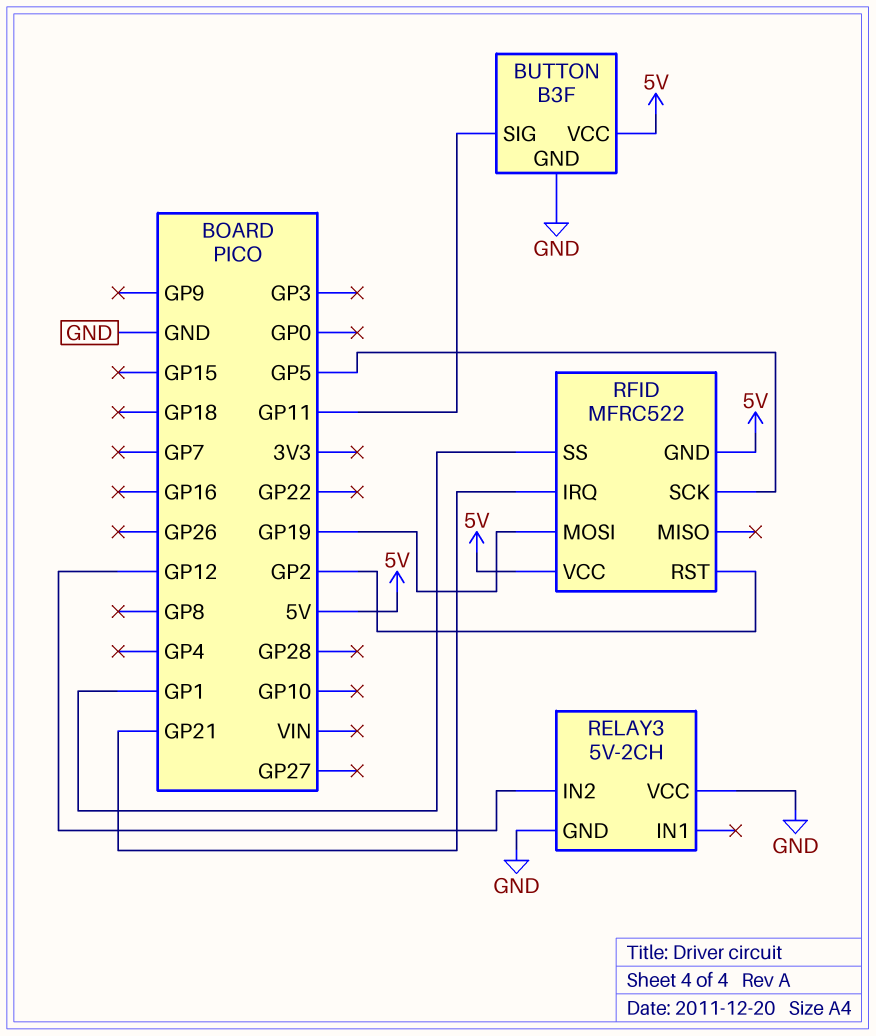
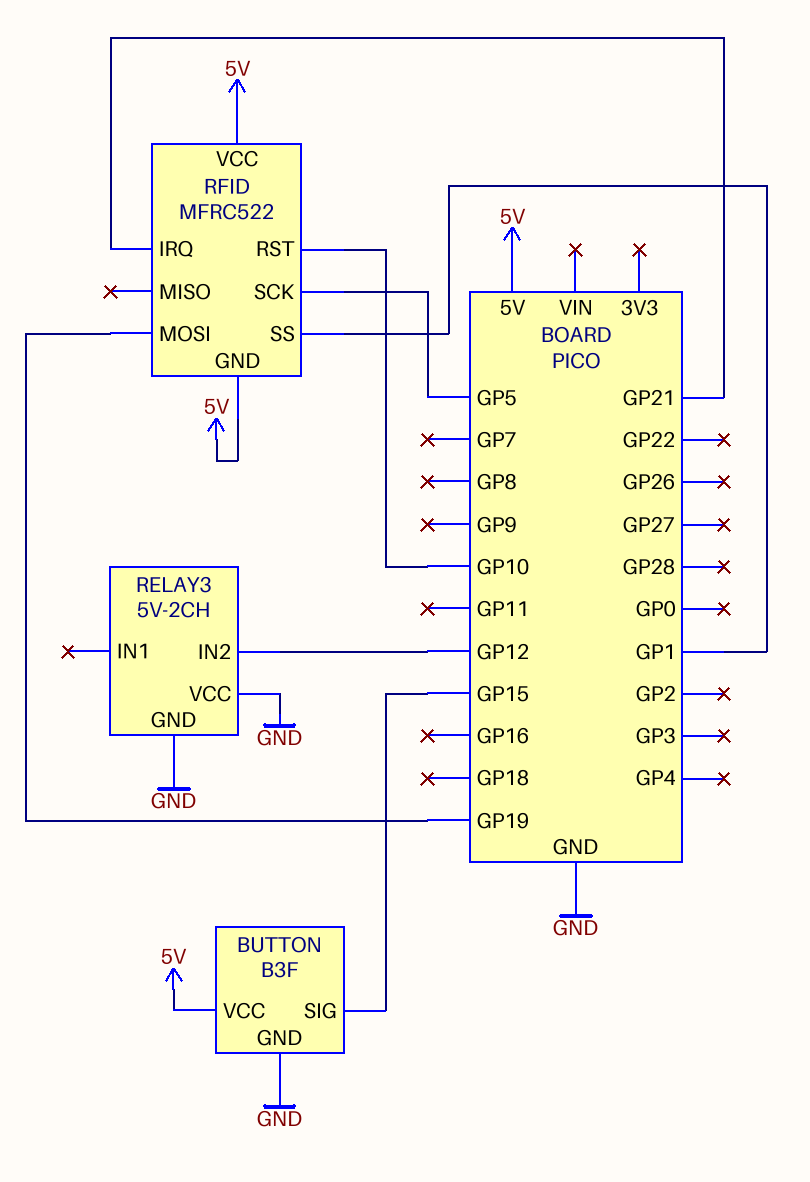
BUTTON pin SIG: GP11 -> GP15
RFID pin RST: GP2 -> GP10

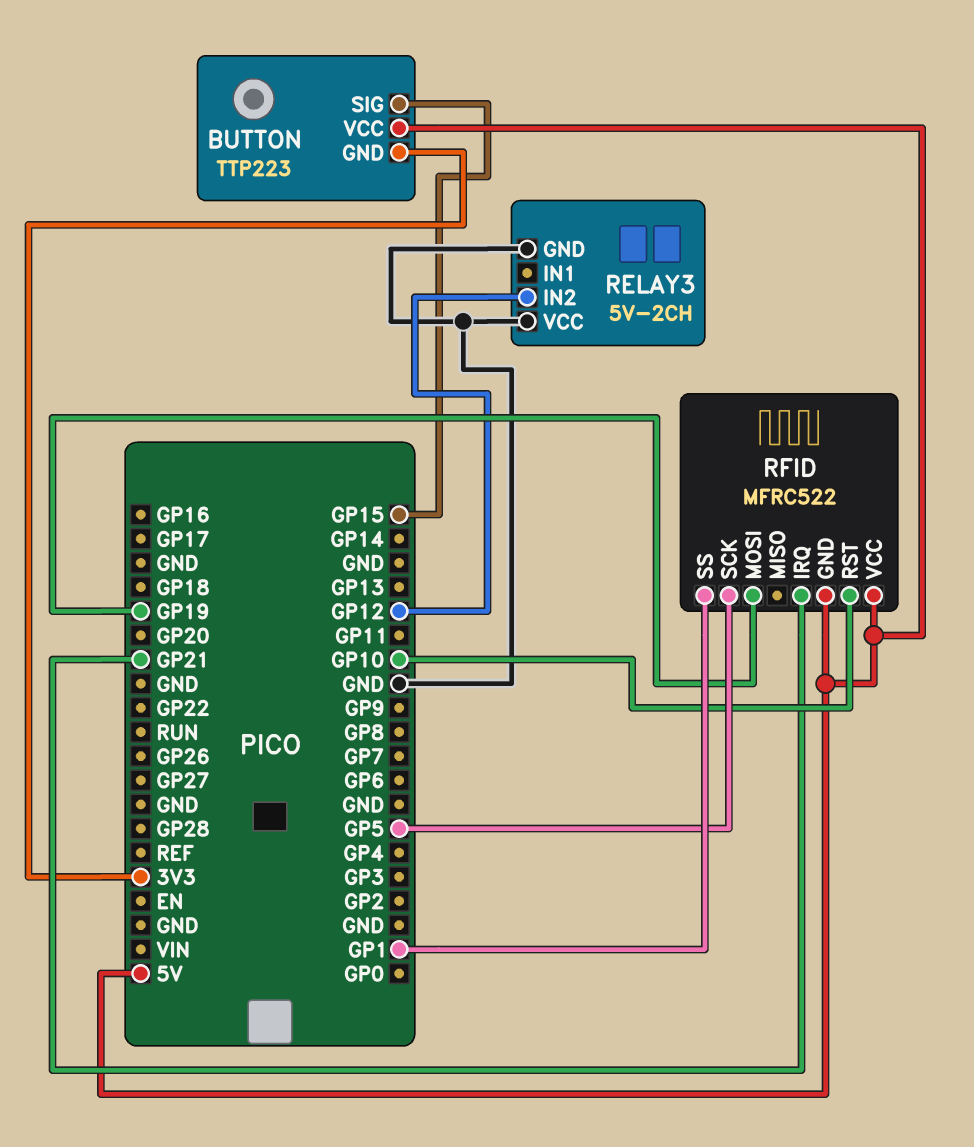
BUTTON: B3F -> TTP223
BUTTON pin GND: GND -> 3V3

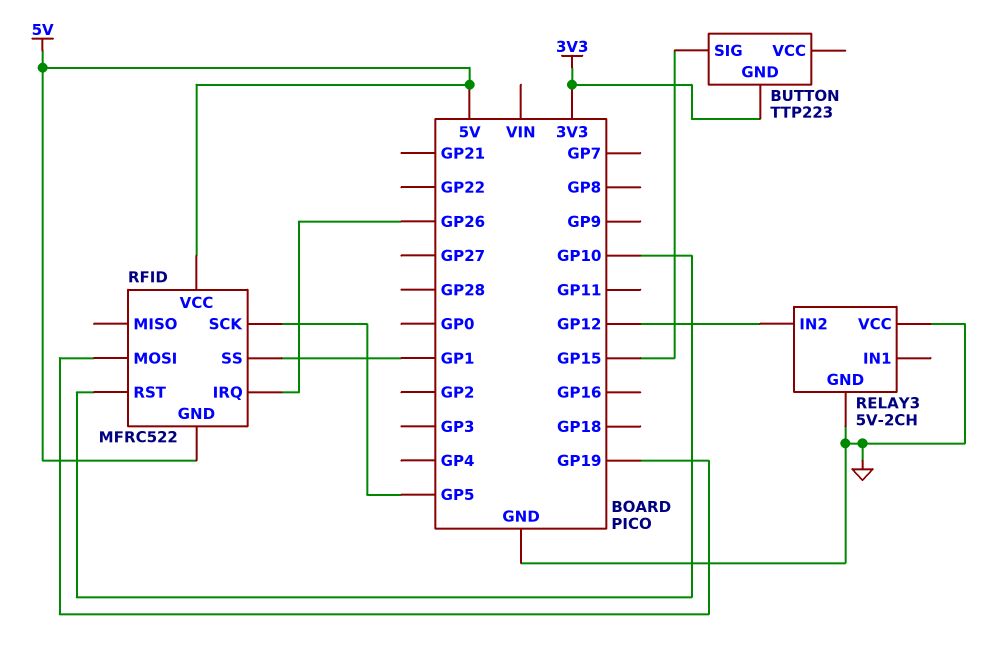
BUTTON pin VCC: 5V -> none
RFID pin IRQ: GP21 -> GP26

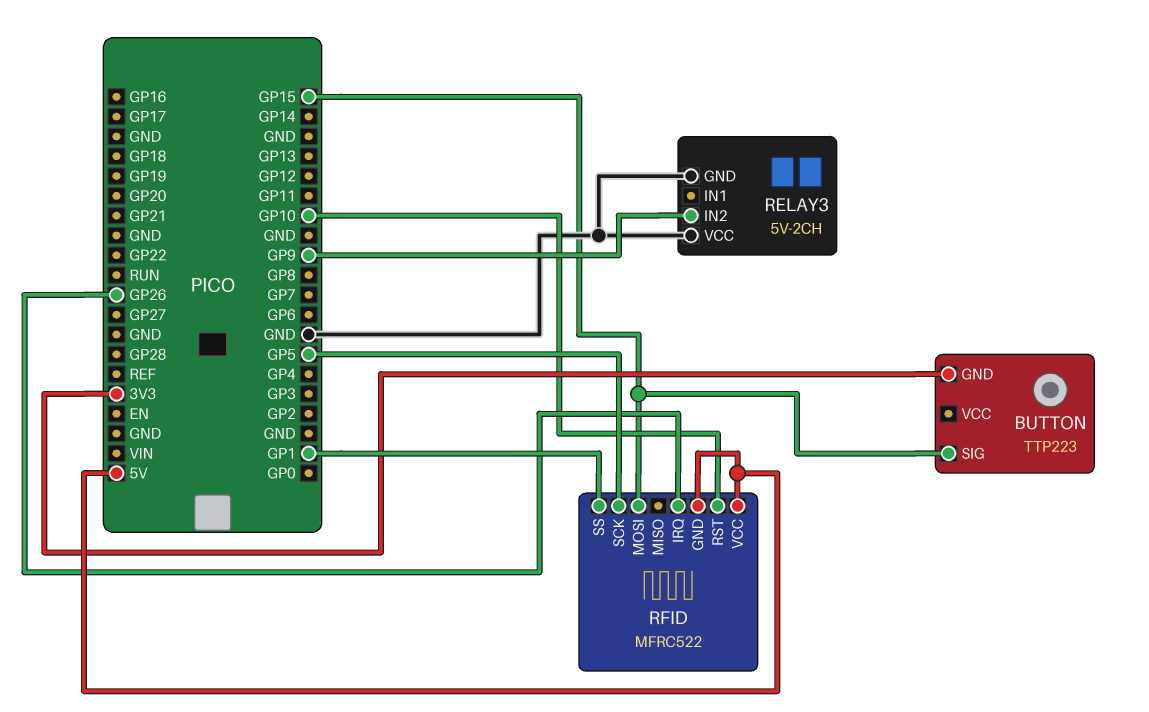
RELAY3 pin IN2: GP12 -> GP9
RFID pin MOSI: GP19 -> GP15

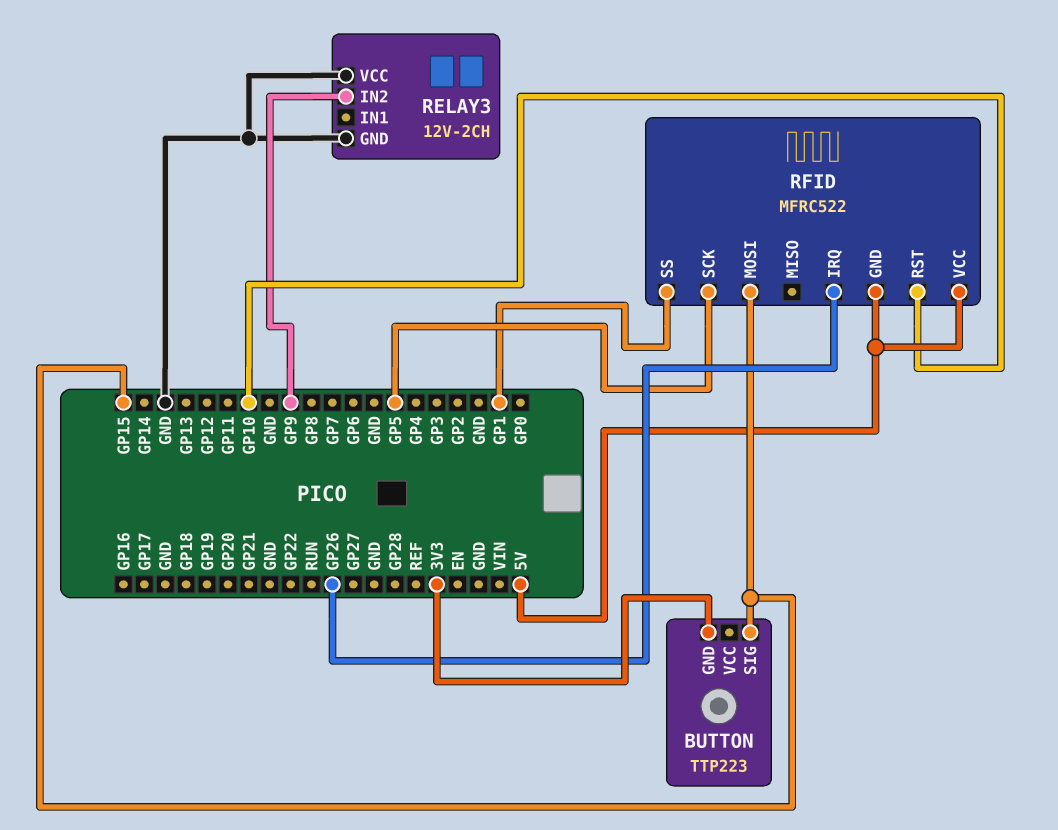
RELAY3: 5V-2CH -> 12V-2CH

